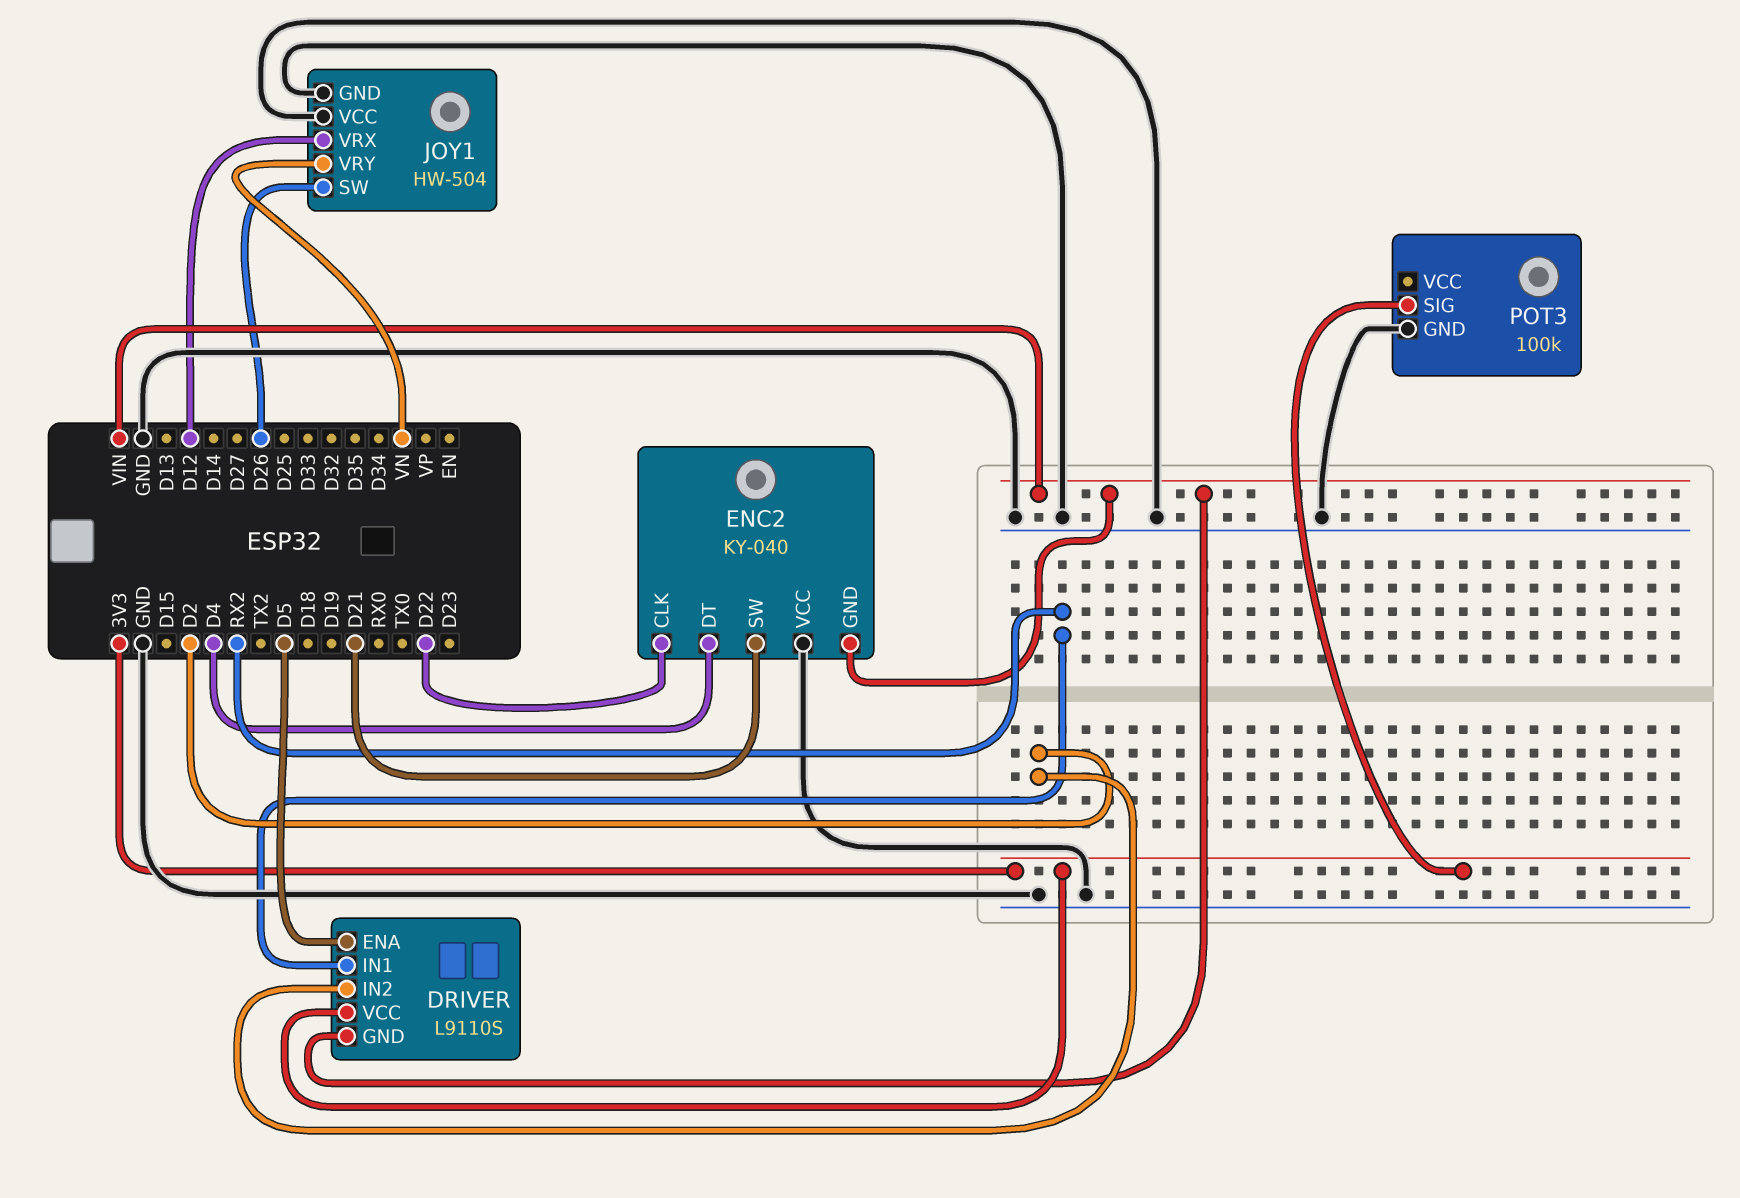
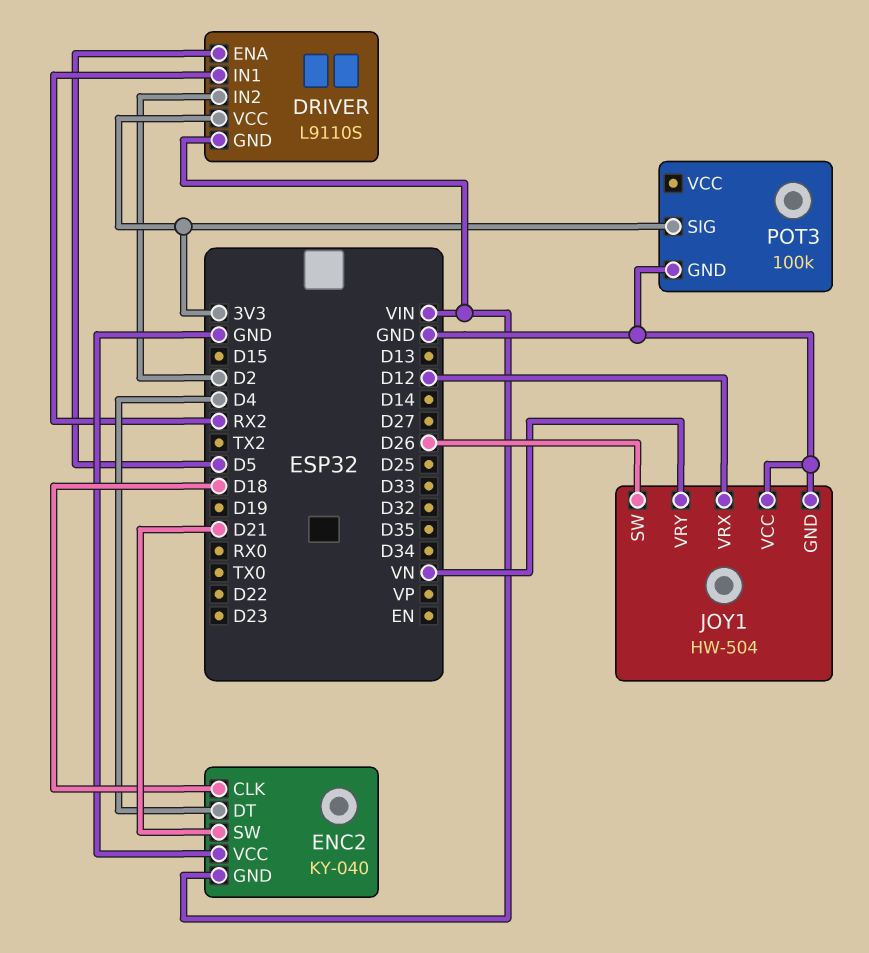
ENC2 pin CLK: D22 -> D18

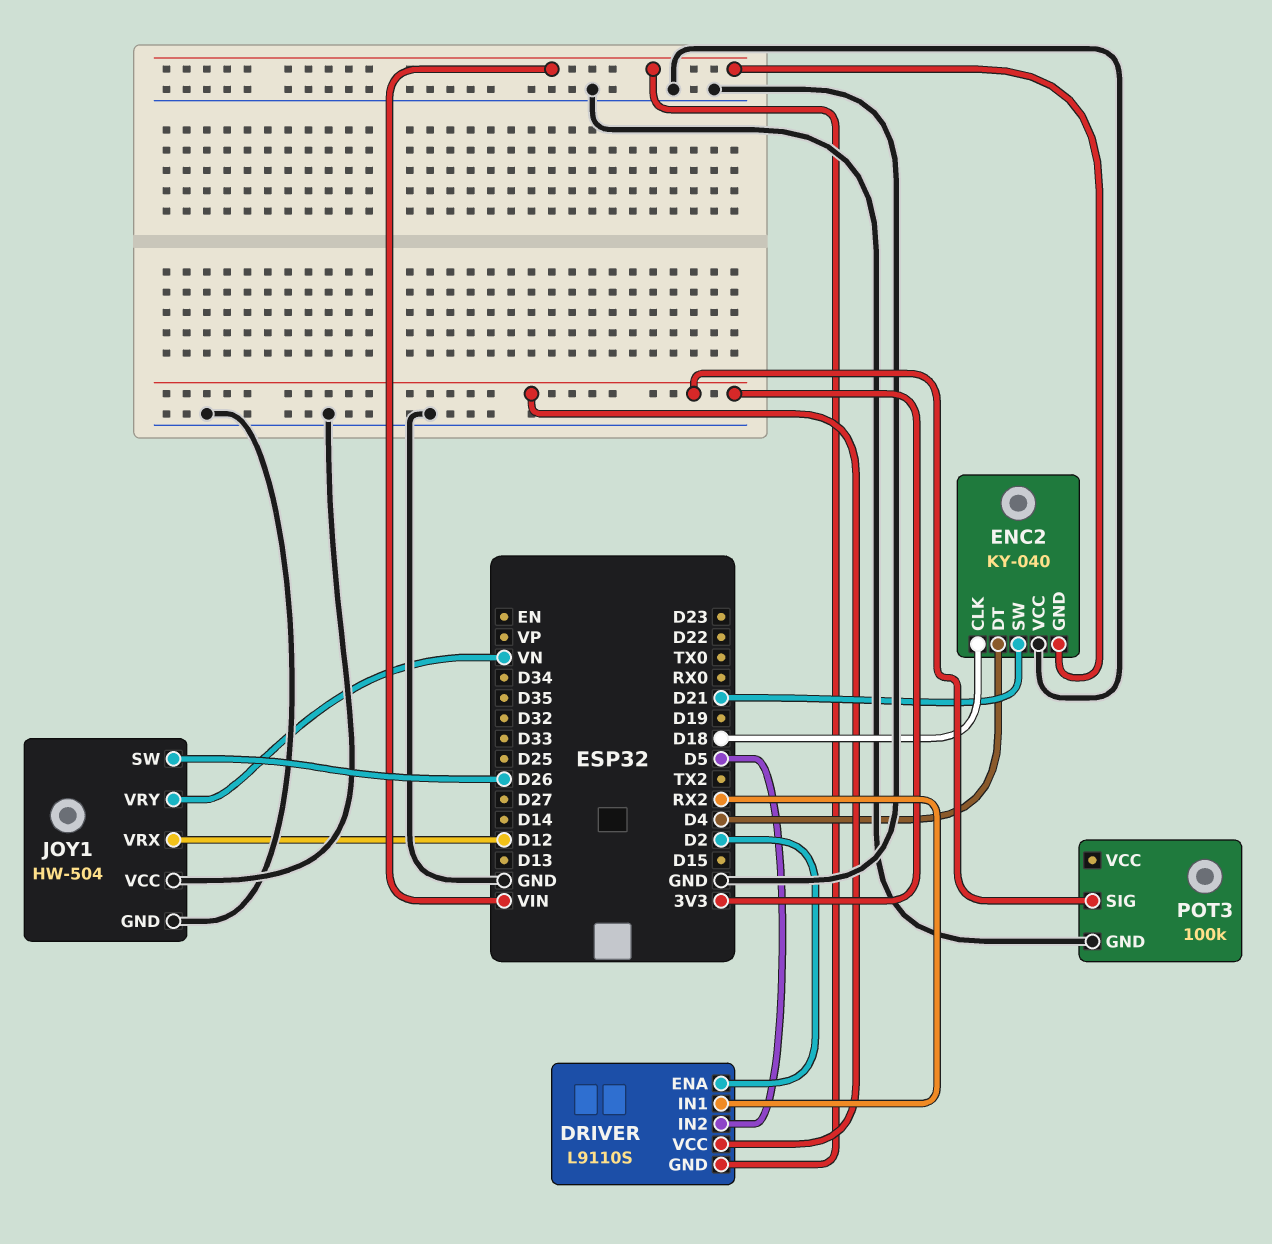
DRIVER pin ENA: D5 -> D2
DRIVER pin IN2: D2 -> D5

